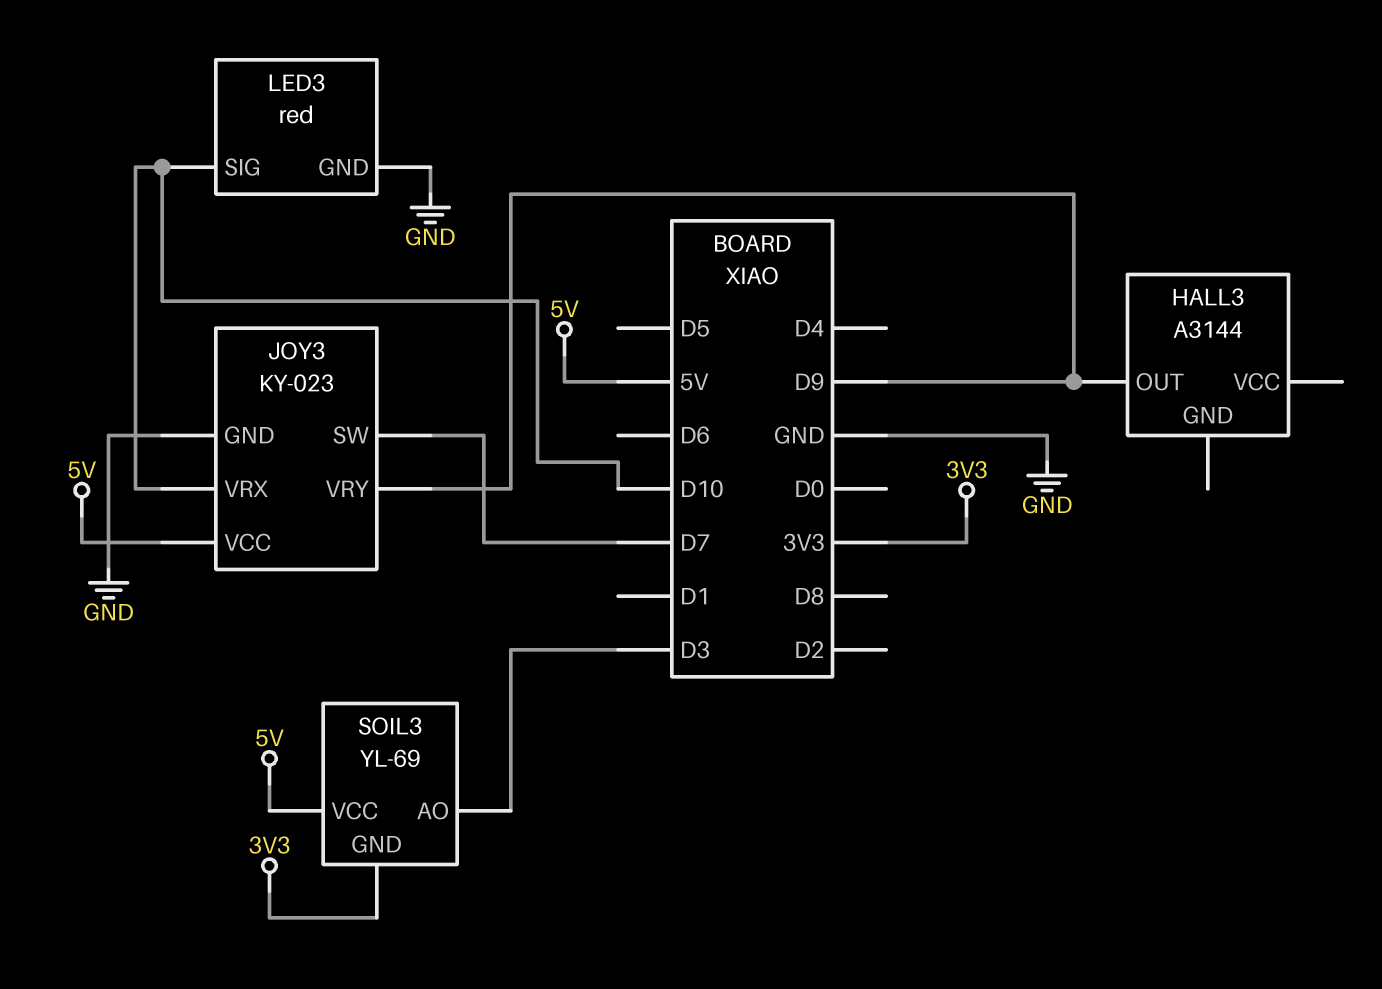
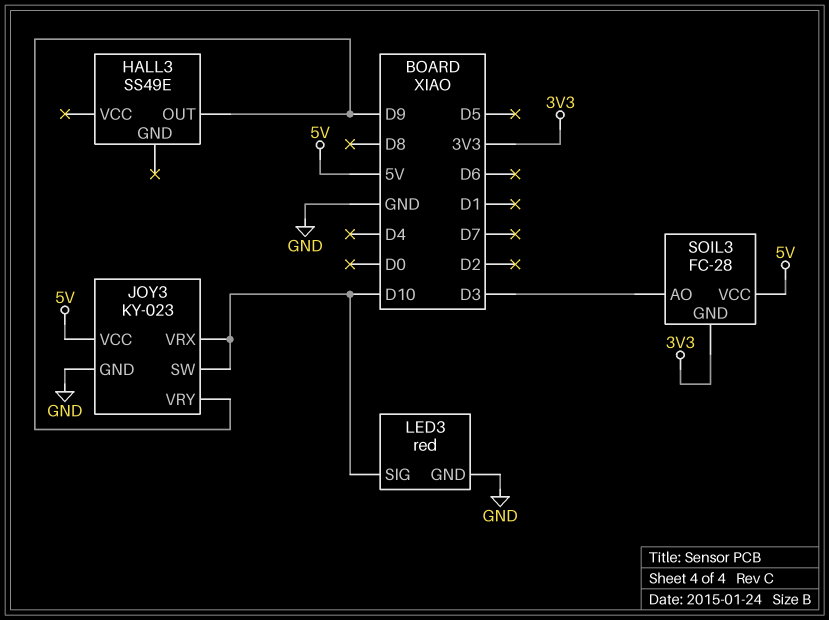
HALL3: A3144 -> SS49E
JOY3 pin SW: D7 -> D10
SOIL3: YL-69 -> FC-28

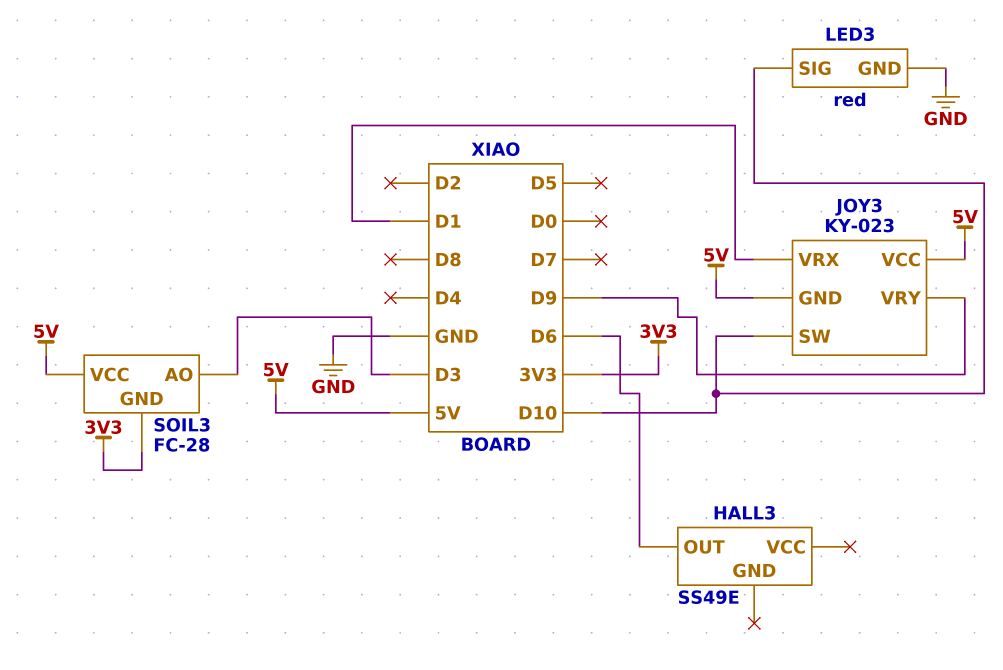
HALL3 pin OUT: D9 -> D6
JOY3 pin GND: GND -> 5V
JOY3 pin VRX: D10 -> D1

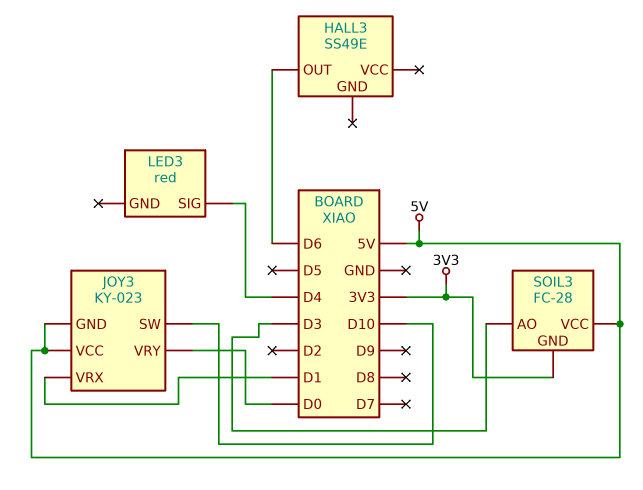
JOY3 pin VRY: D9 -> D0
LED3 pin GND: GND -> none
LED3 pin SIG: D10 -> D4

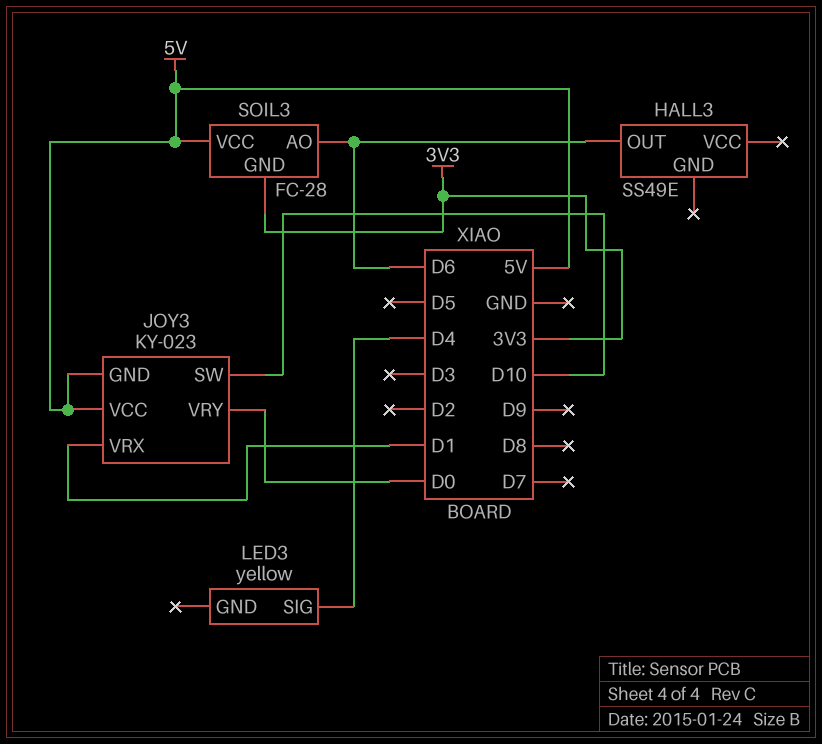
LED3: red -> yellow
SOIL3 pin AO: D3 -> D6

